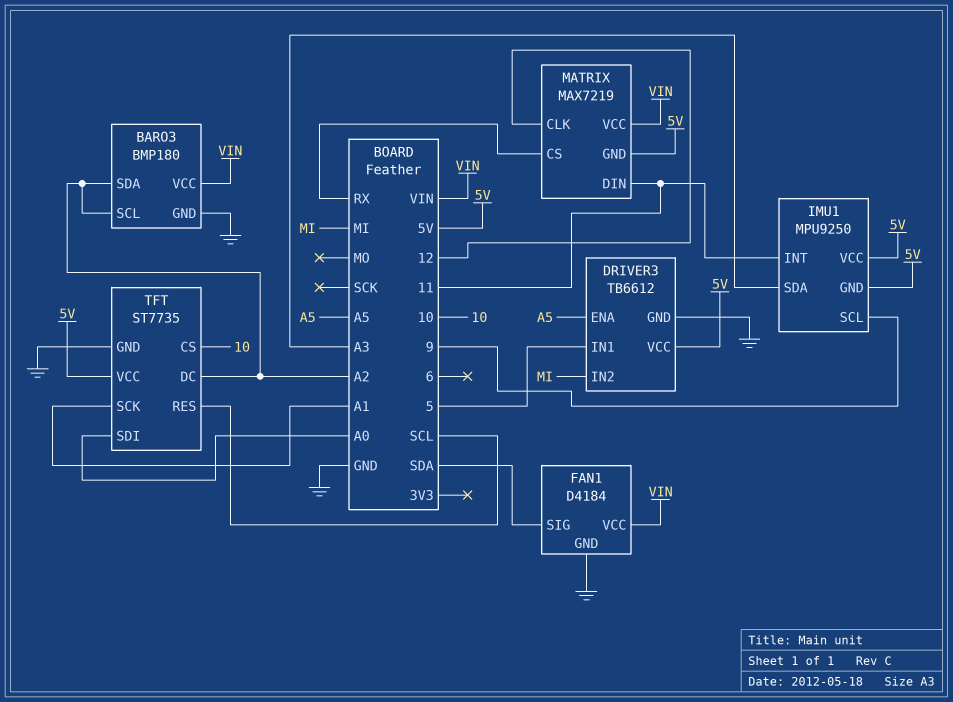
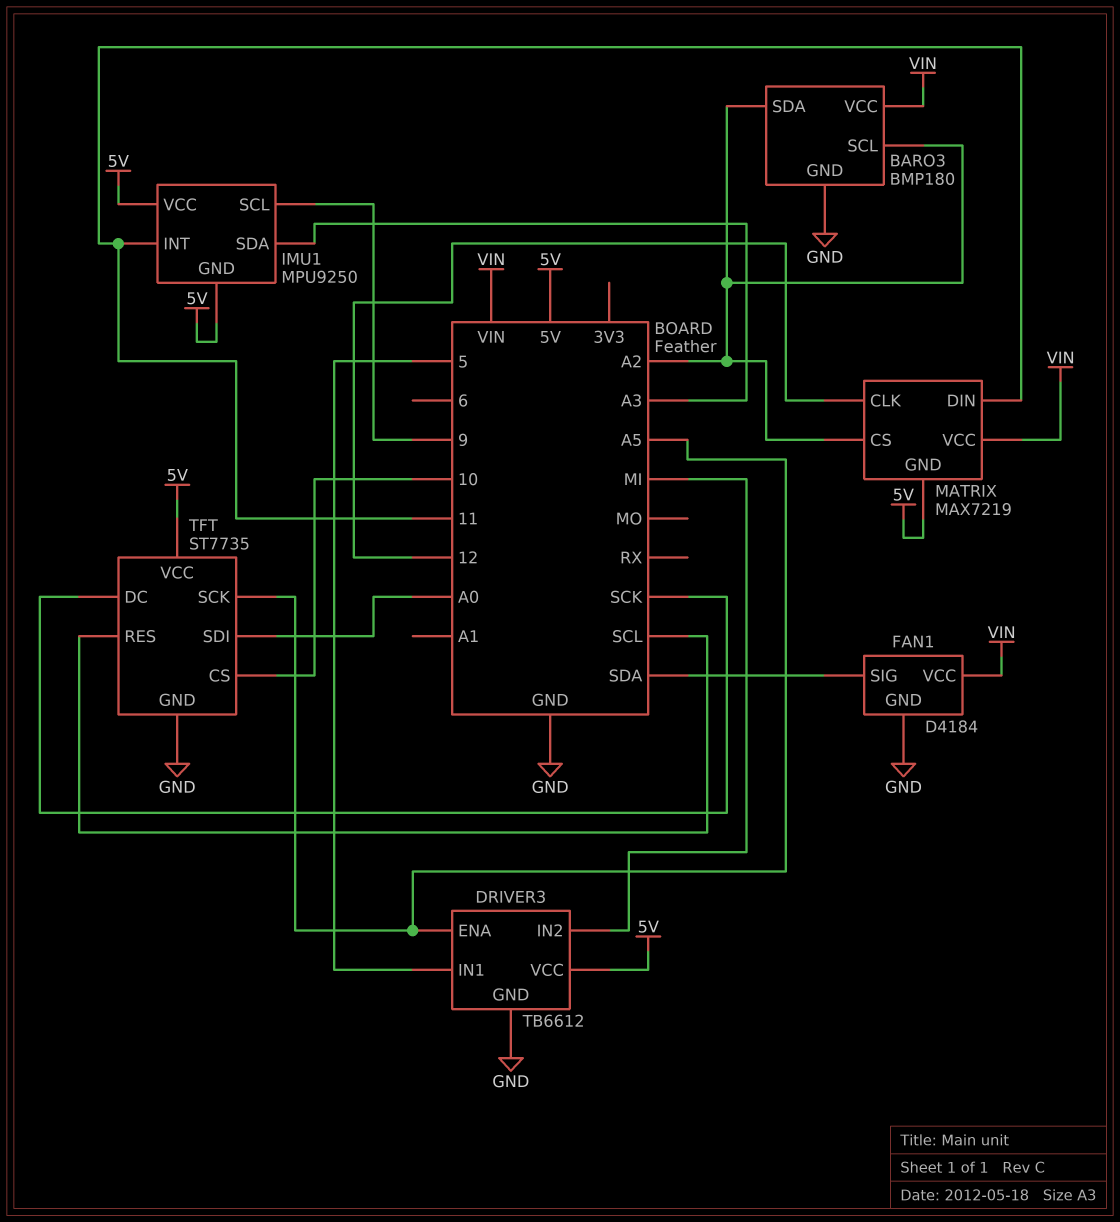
MATRIX pin CS: RX -> A2
TFT pin DC: A2 -> SCK
TFT pin SCK: A1 -> A5

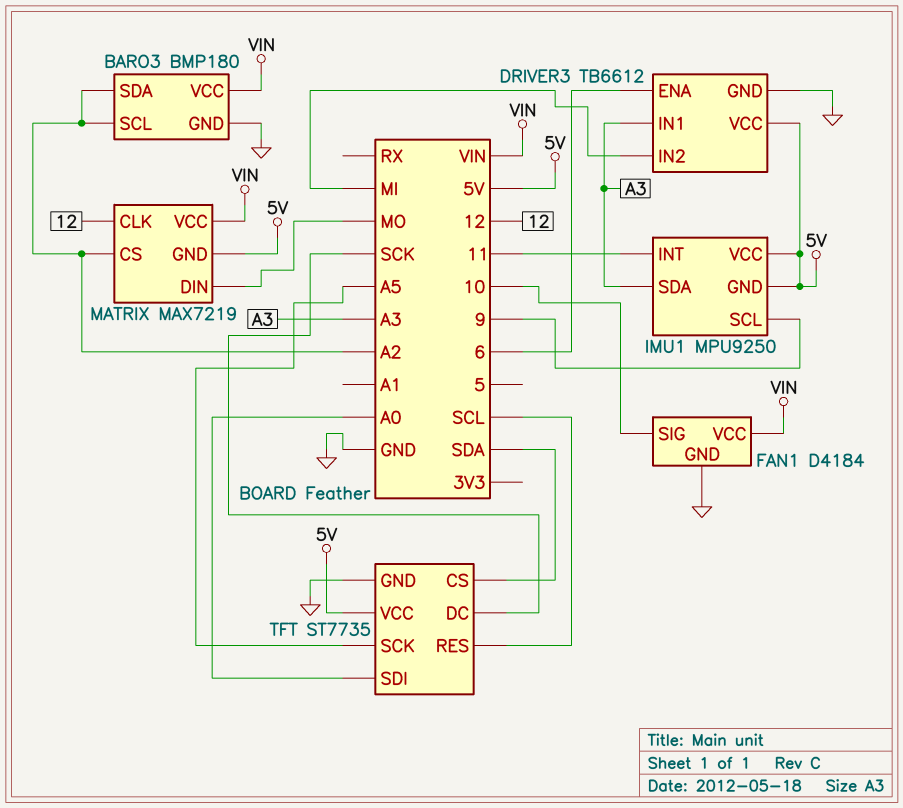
DRIVER3 pin ENA: A5 -> 6
DRIVER3 pin IN1: 5 -> A3
FAN1 pin SIG: SDA -> 10
MATRIX pin DIN: 11 -> MO
TFT pin CS: 10 -> SDA

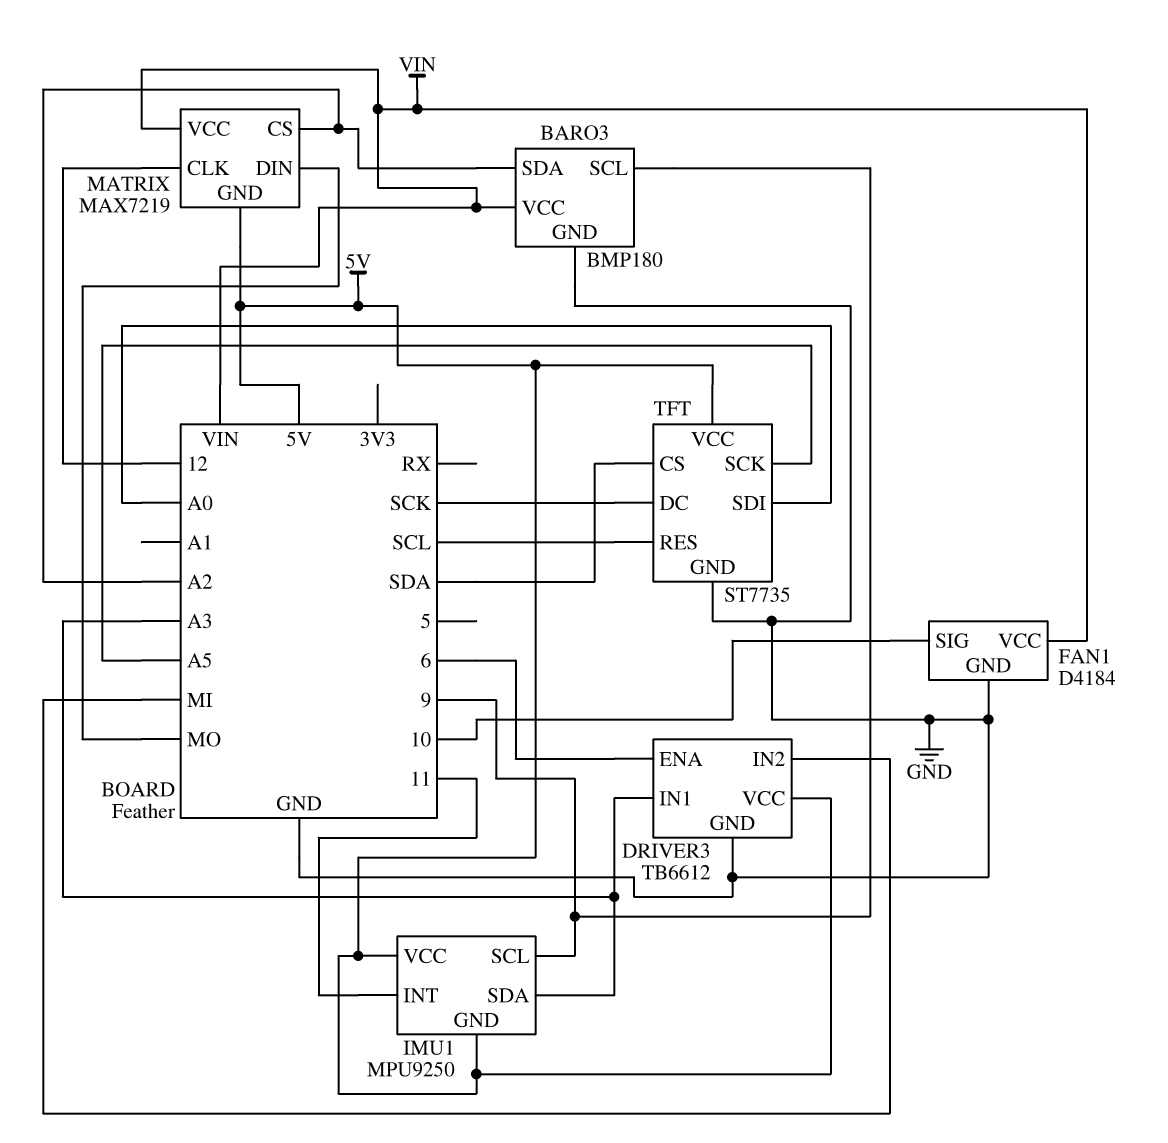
BARO3 pin SCL: A2 -> 9

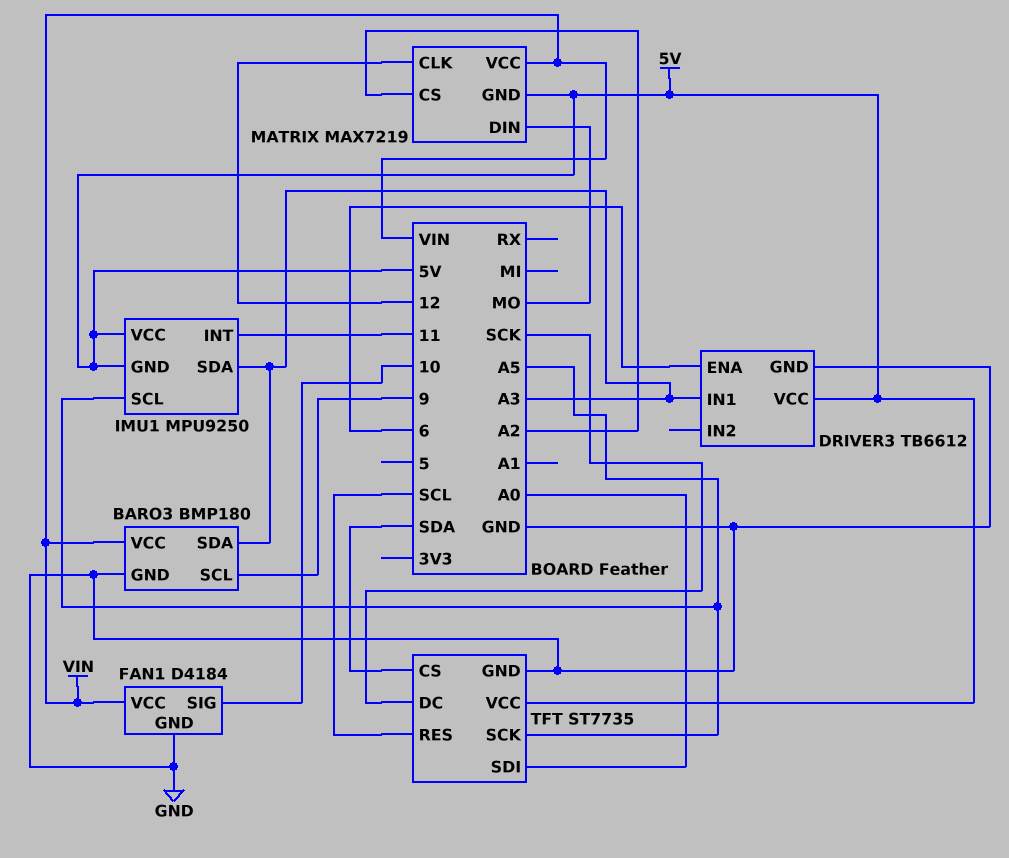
BARO3 pin SDA: A2 -> A3
DRIVER3 pin IN2: MI -> none
IMU1 pin SCL: 9 -> A5

